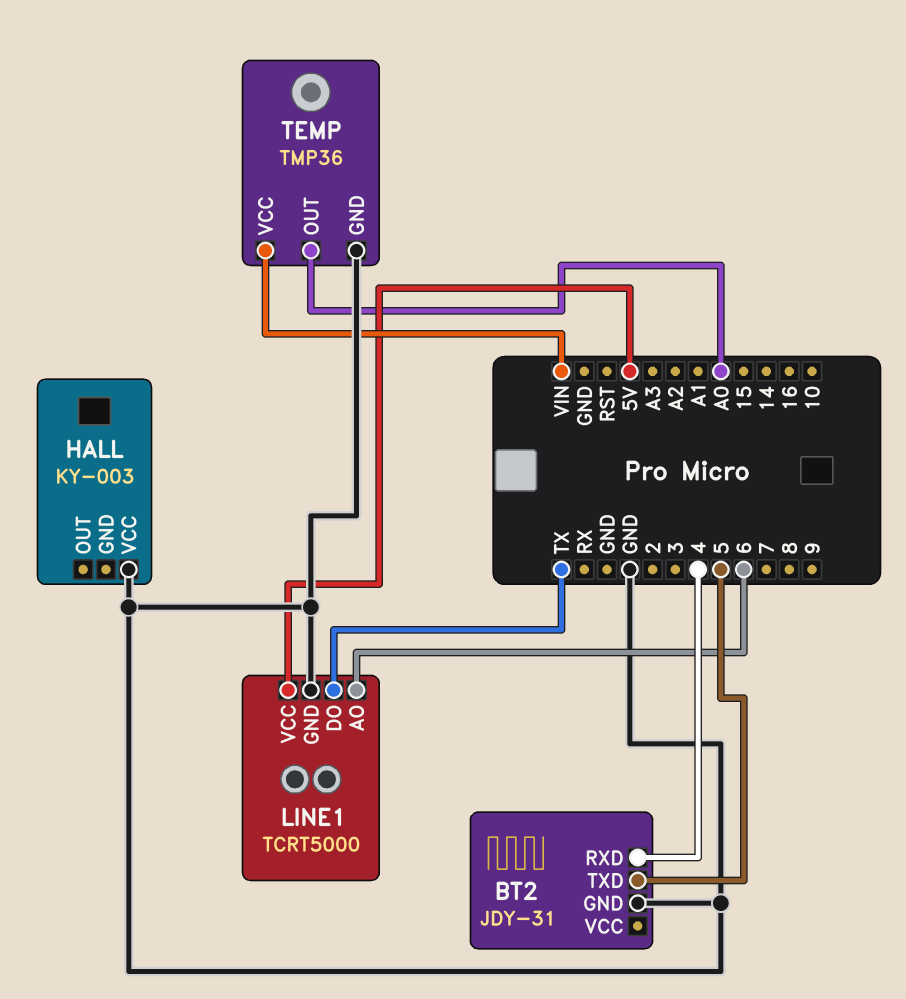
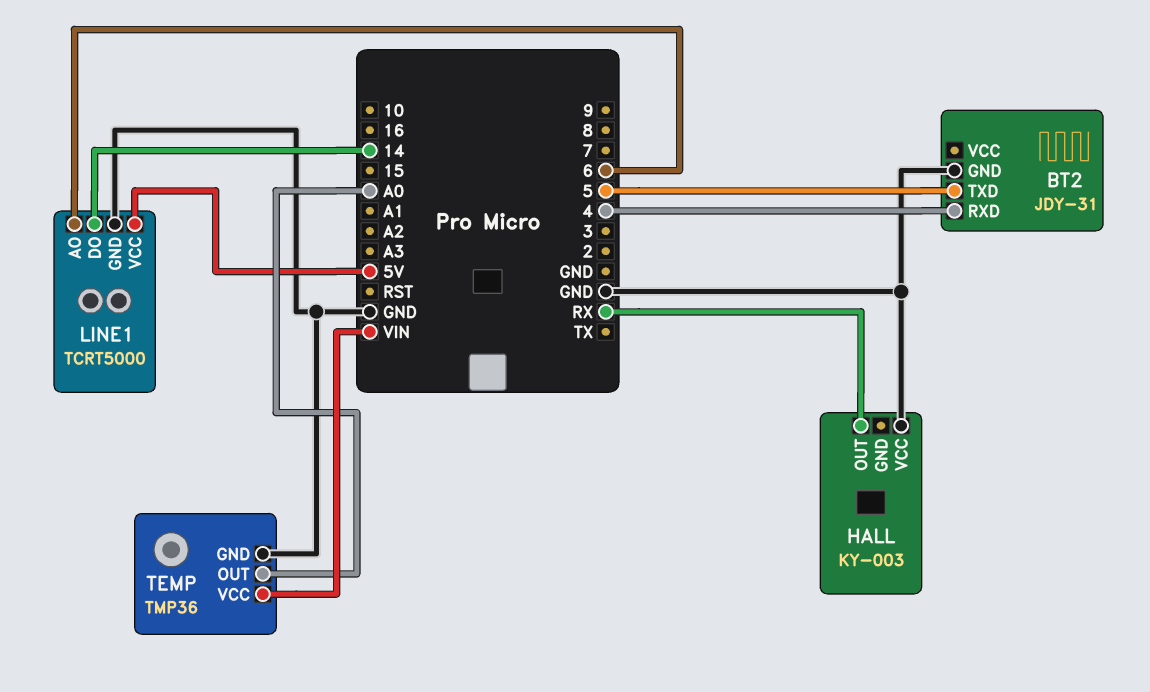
HALL pin OUT: none -> RX
LINE1 pin DO: TX -> 14

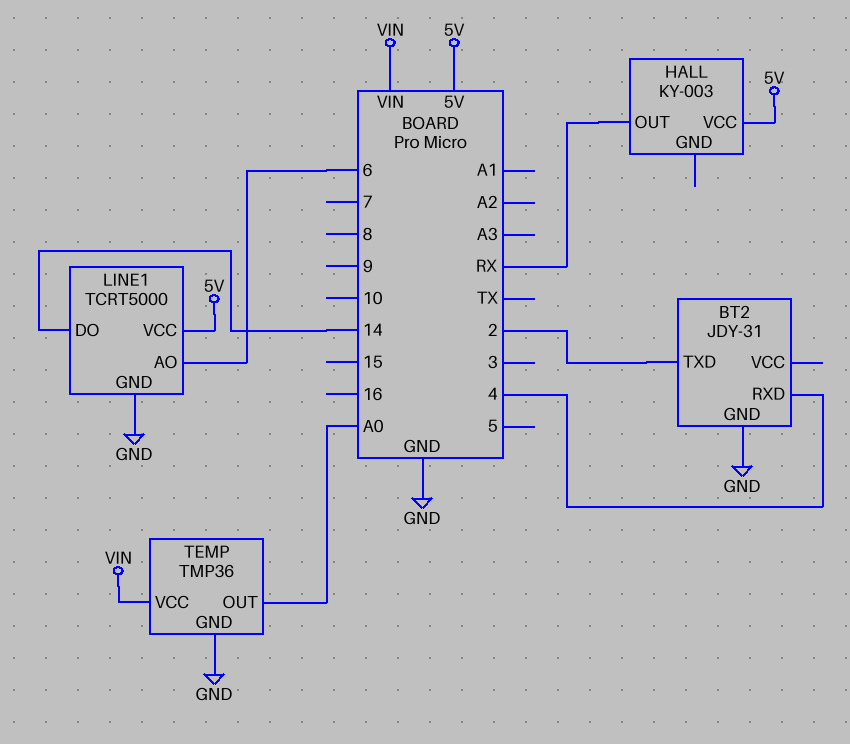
BT2 pin TXD: 5 -> 2
HALL pin VCC: GND -> 5V

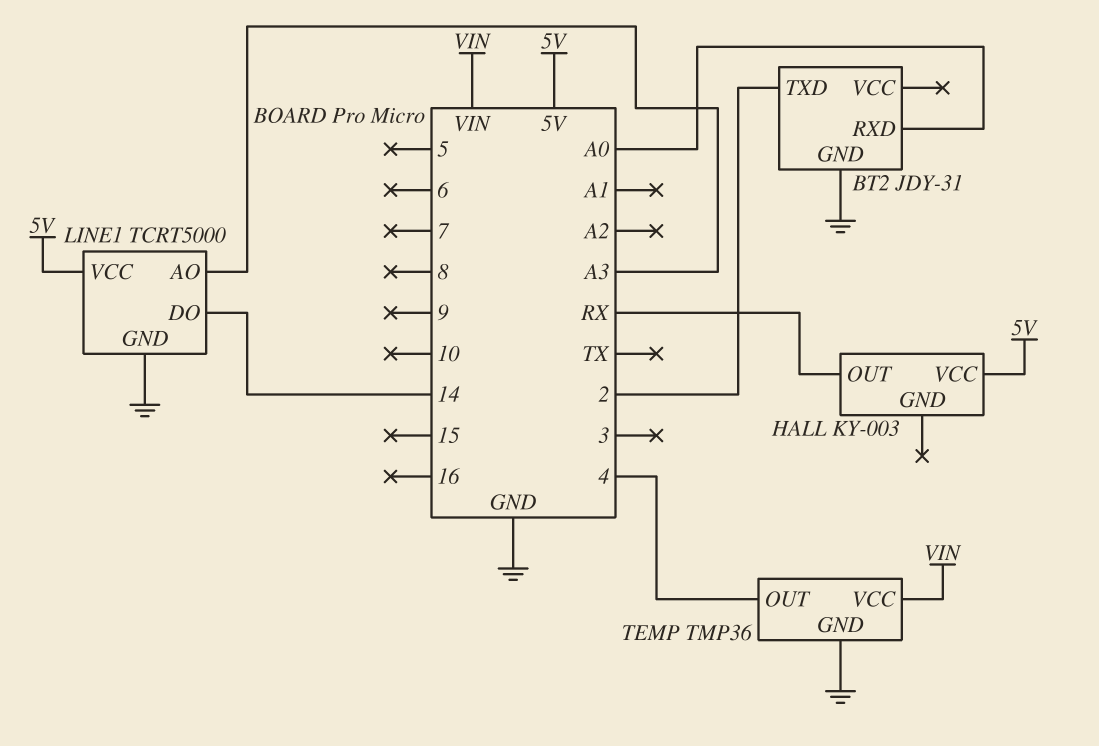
BT2 pin RXD: 4 -> A0
LINE1 pin AO: 6 -> A3
TEMP pin OUT: A0 -> 4

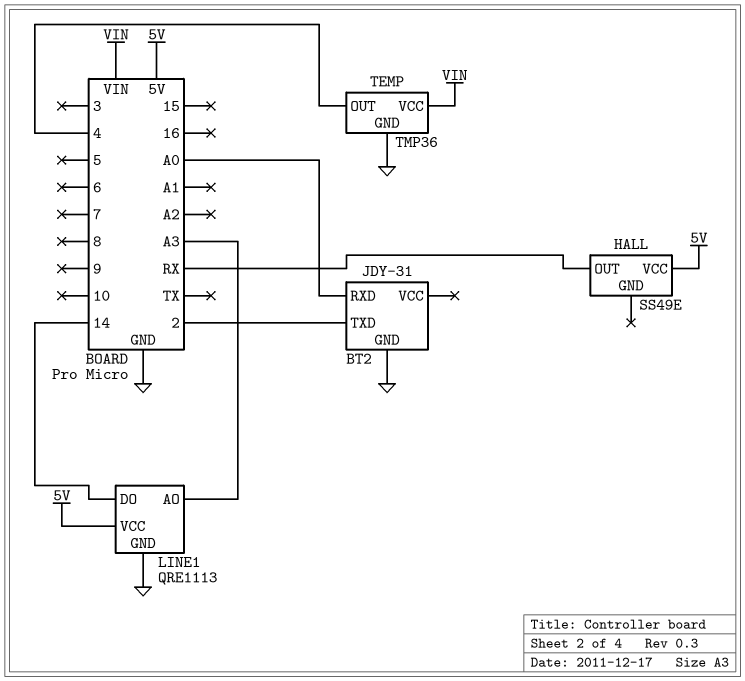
HALL: KY-003 -> SS49E
LINE1: TCRT5000 -> QRE1113

